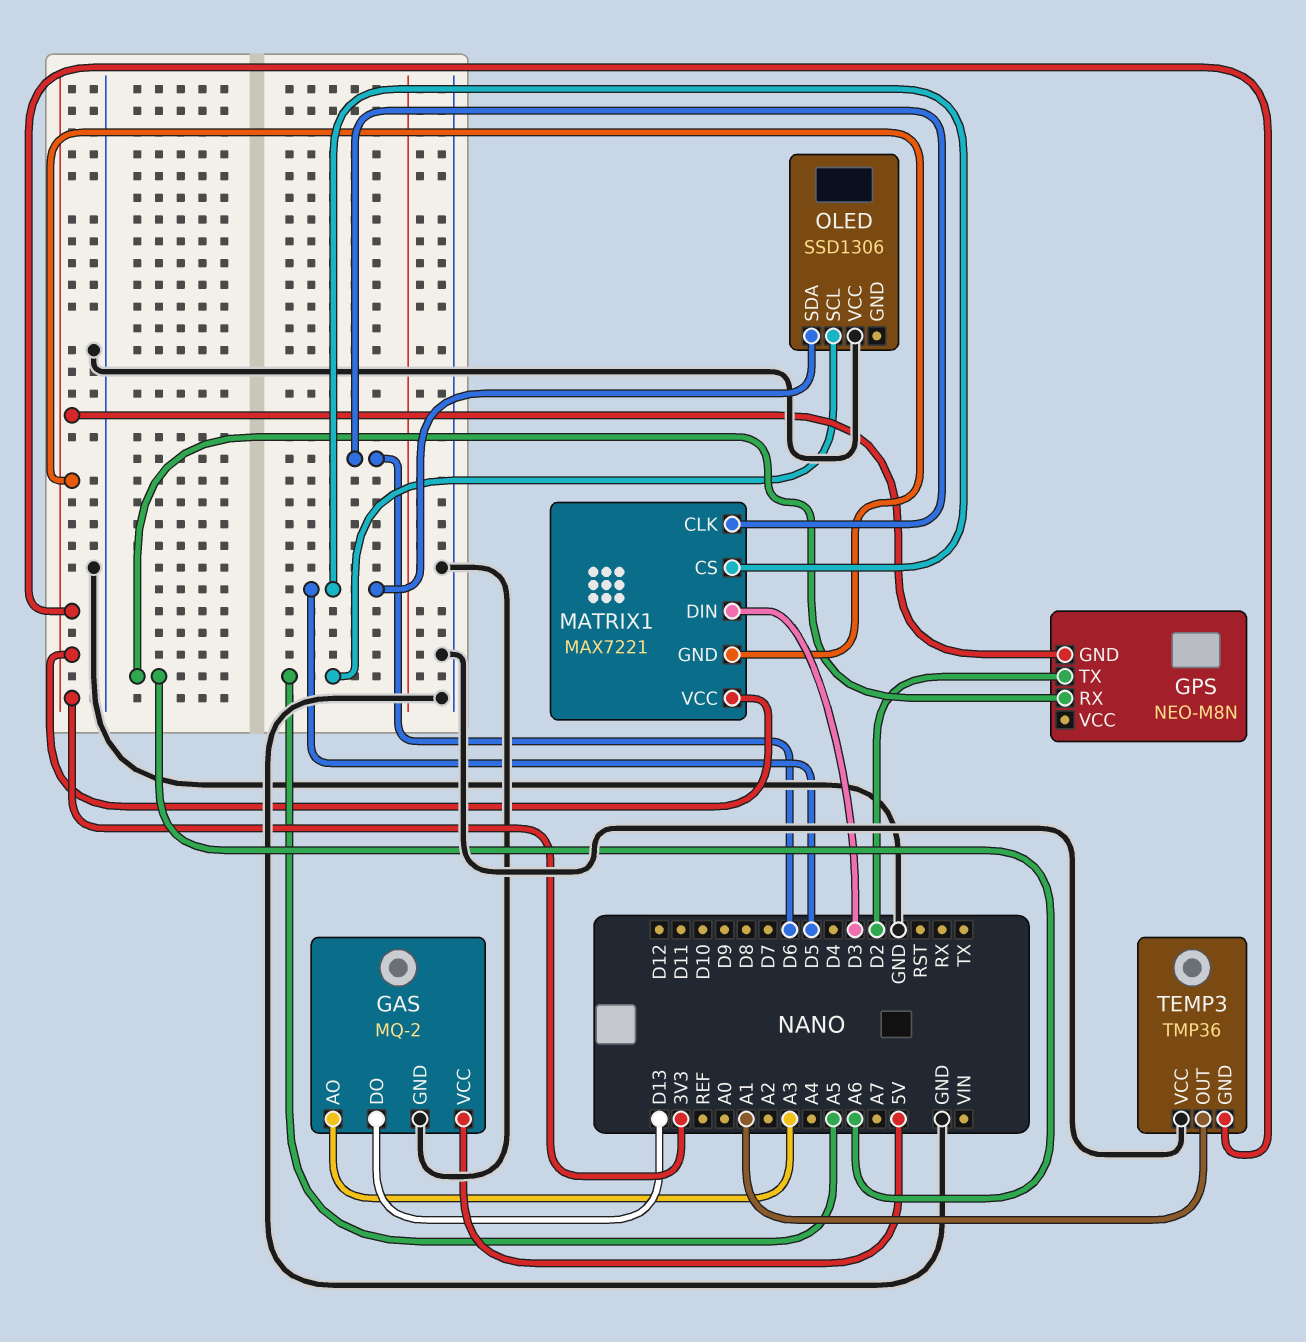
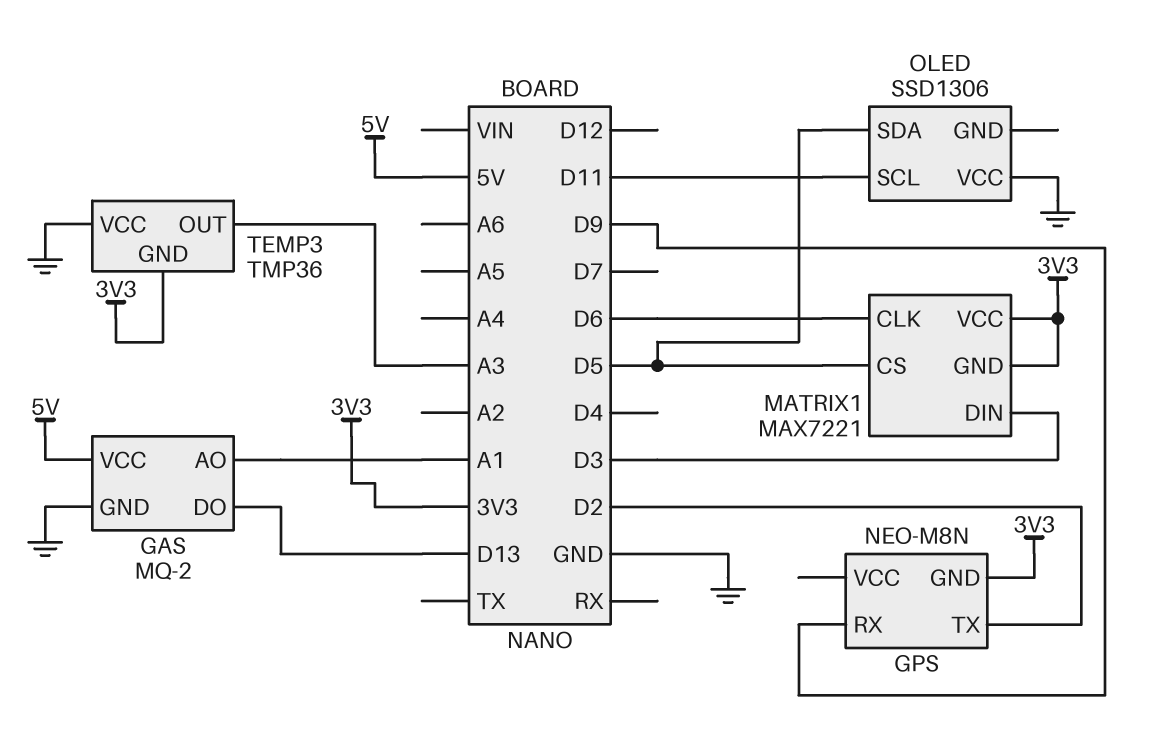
GAS pin AO: A3 -> A1
GPS pin RX: A6 -> D9
OLED pin SCL: A5 -> D11
TEMP3 pin OUT: A1 -> A3

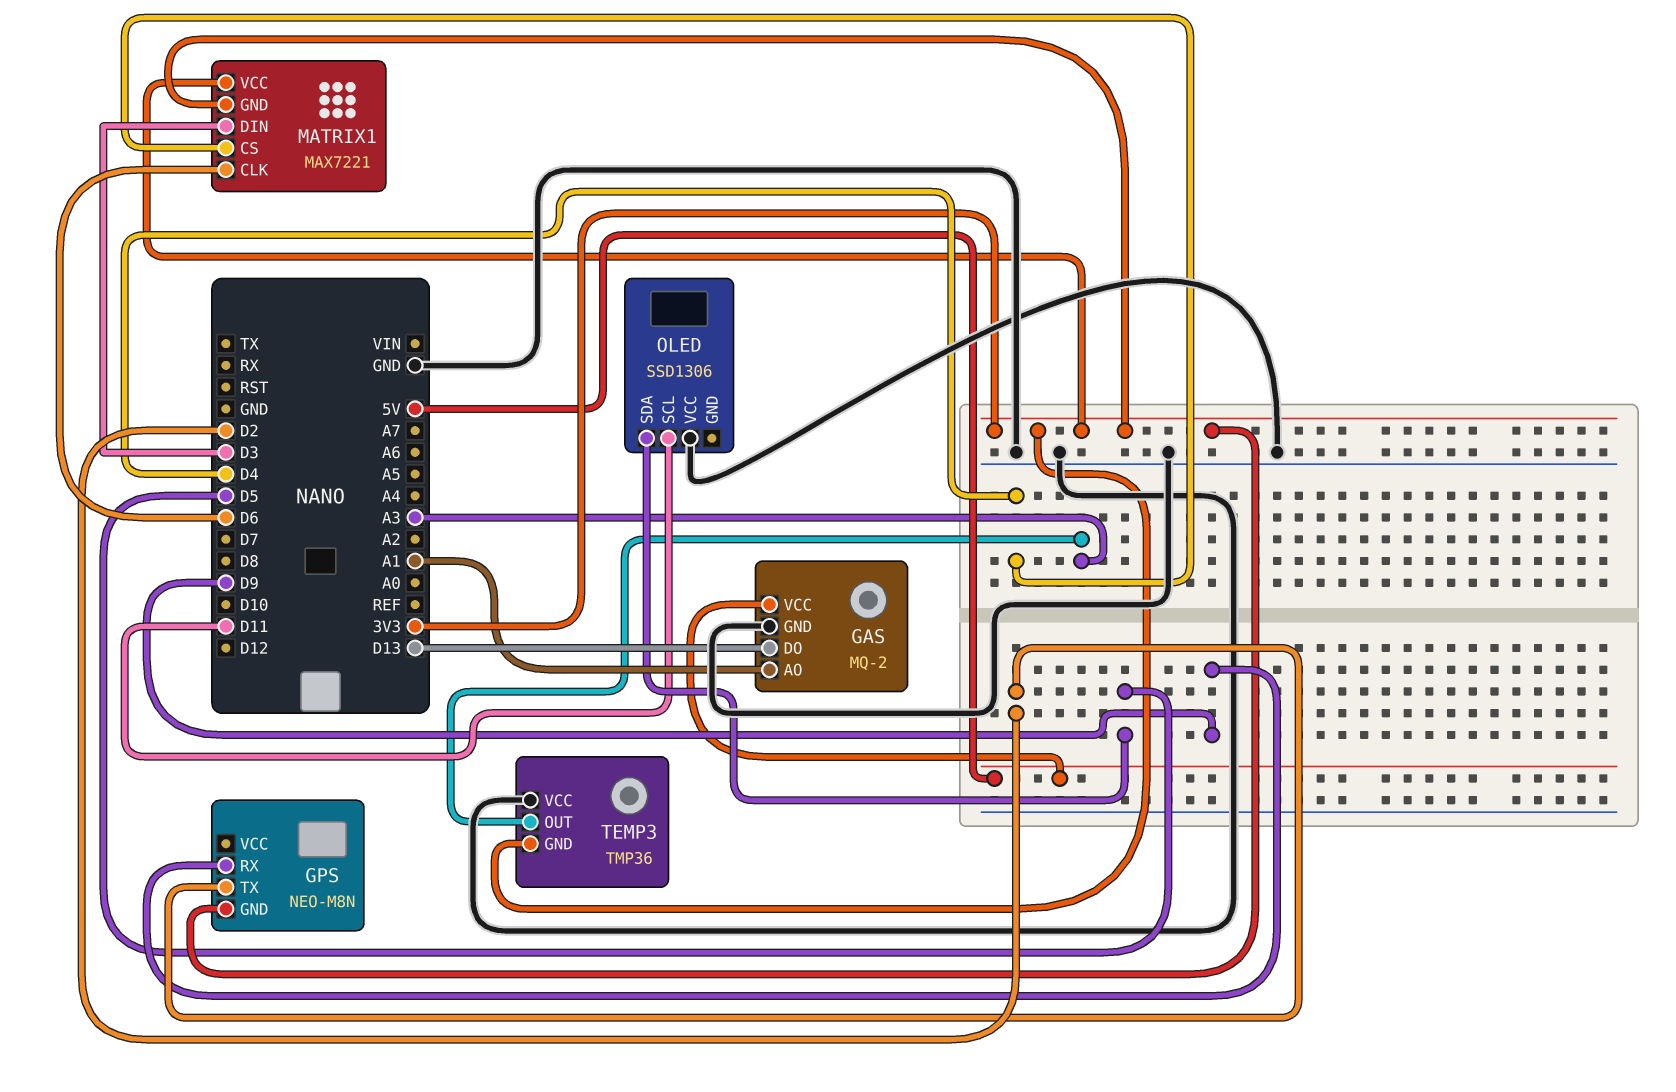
MATRIX1 pin CS: D5 -> D4

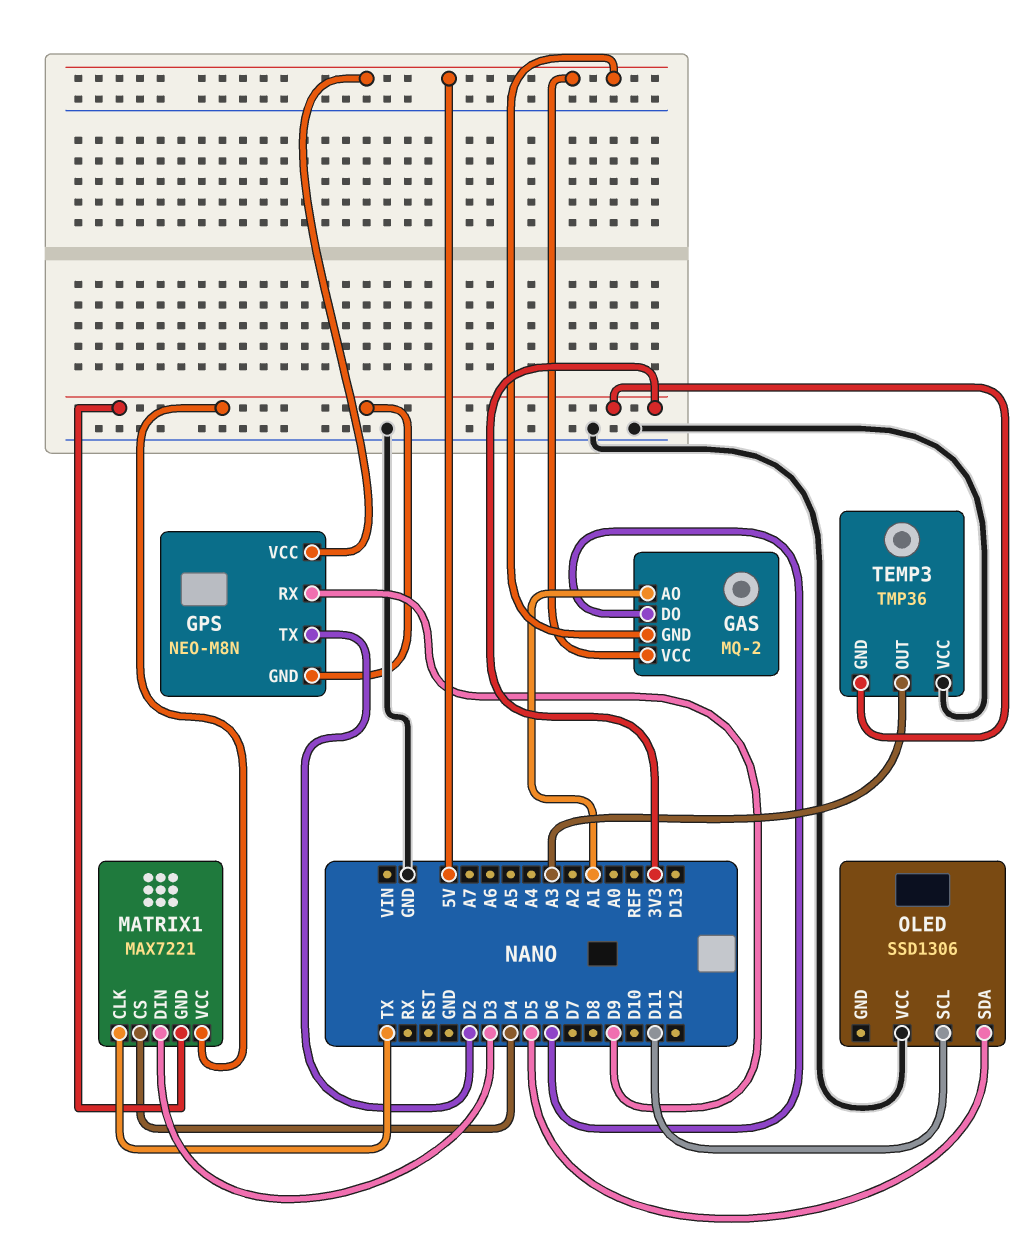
GAS pin DO: D13 -> D6
GAS pin GND: GND -> 5V
GPS pin VCC: none -> 5V
MATRIX1 pin CLK: D6 -> TX

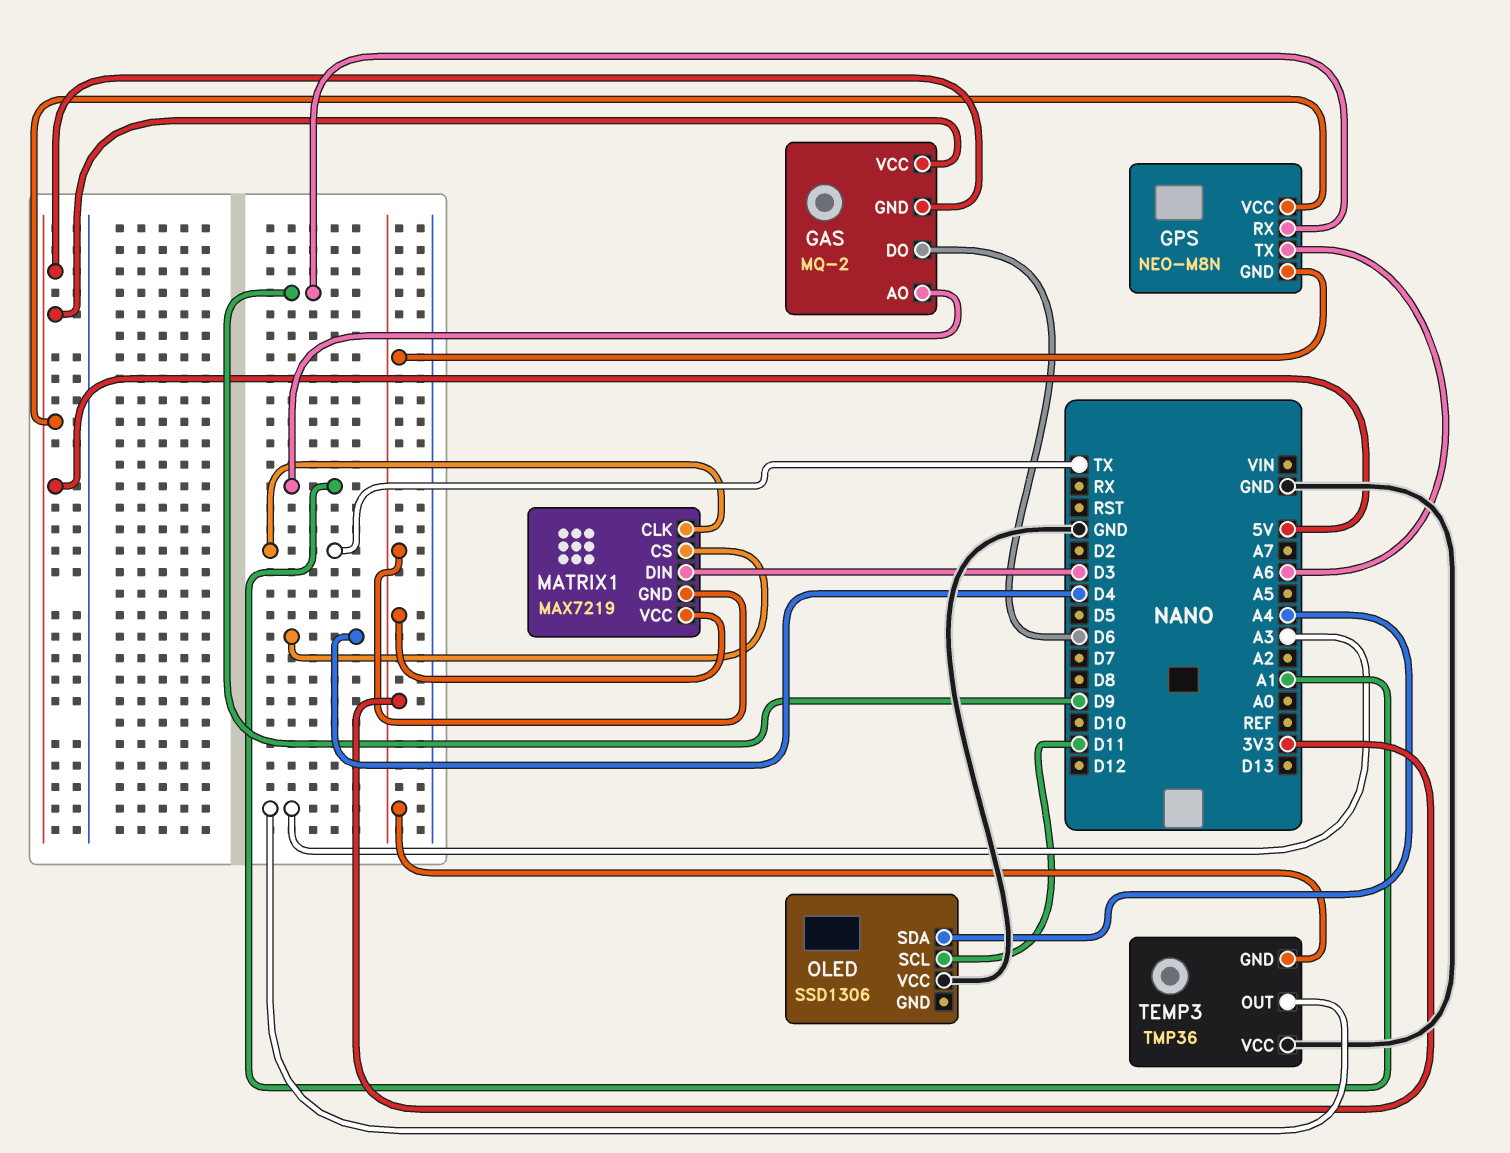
GPS pin TX: D2 -> A6
MATRIX1: MAX7221 -> MAX7219
OLED pin SDA: D5 -> A4

